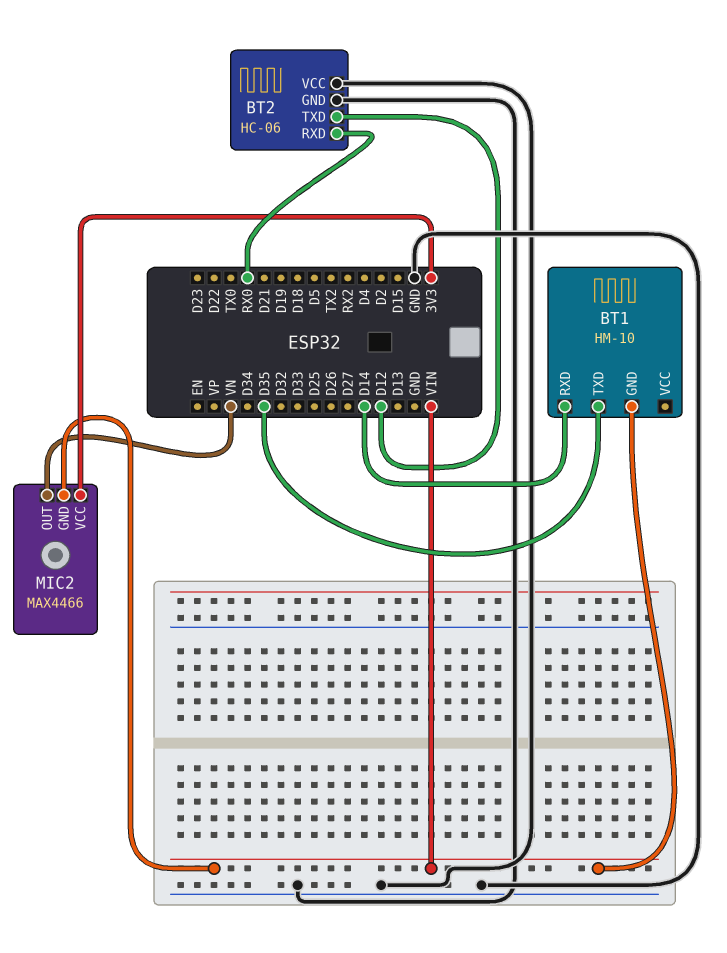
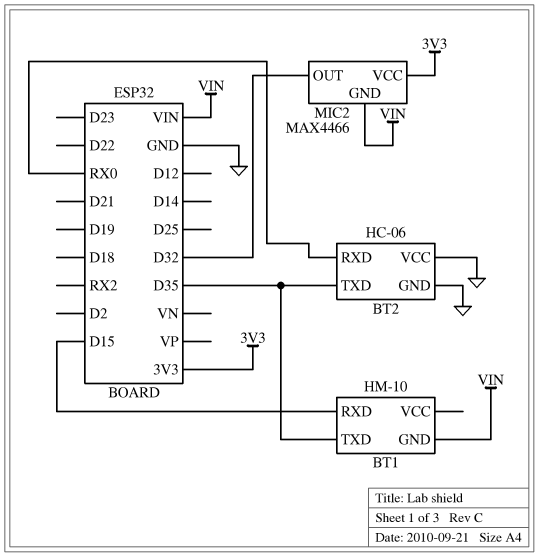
BT1 pin RXD: D14 -> D15
BT2 pin TXD: D12 -> D35
MIC2 pin OUT: VN -> D32

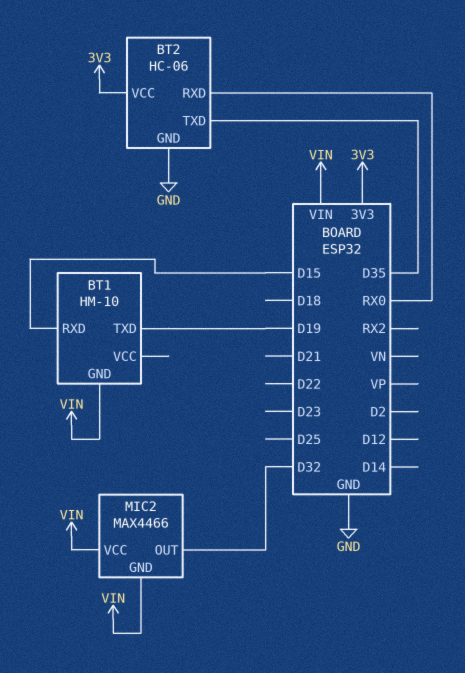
BT1 pin TXD: D35 -> D19
BT2 pin VCC: GND -> 3V3
MIC2 pin VCC: 3V3 -> VIN

